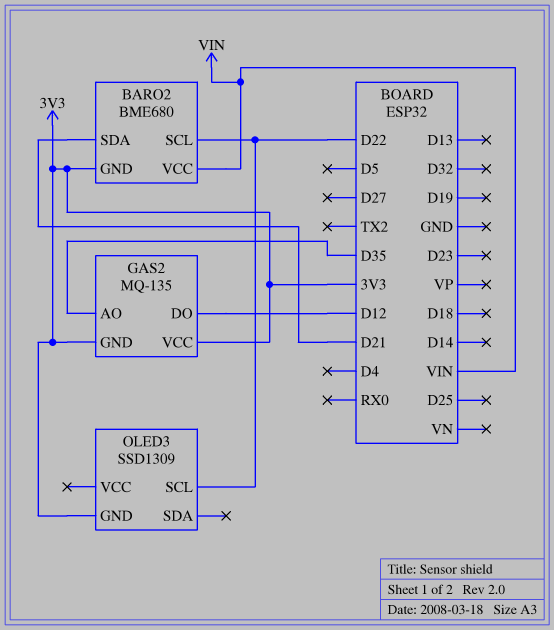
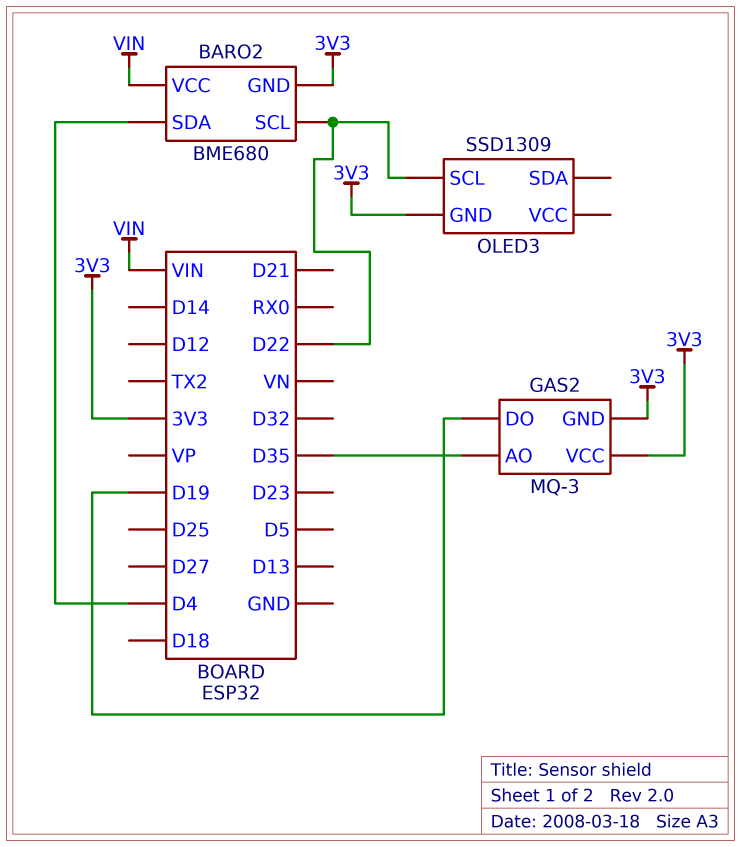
BARO2 pin SDA: D21 -> D4
GAS2: MQ-135 -> MQ-3
GAS2 pin DO: D12 -> D19

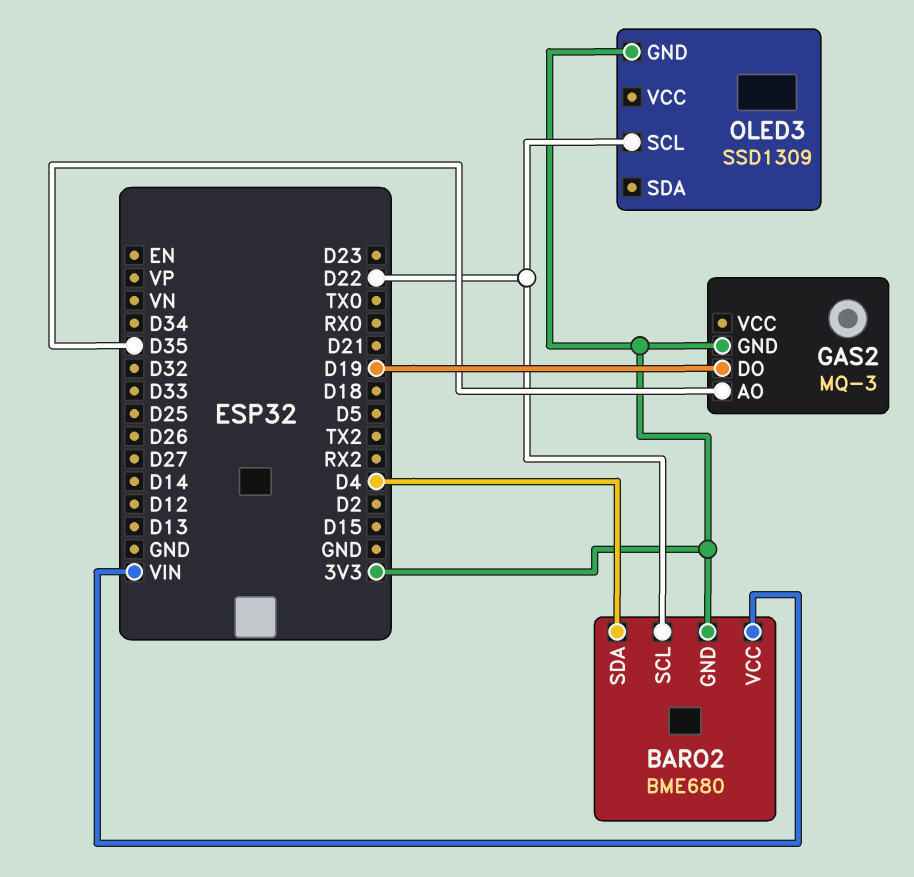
GAS2 pin VCC: 3V3 -> none

